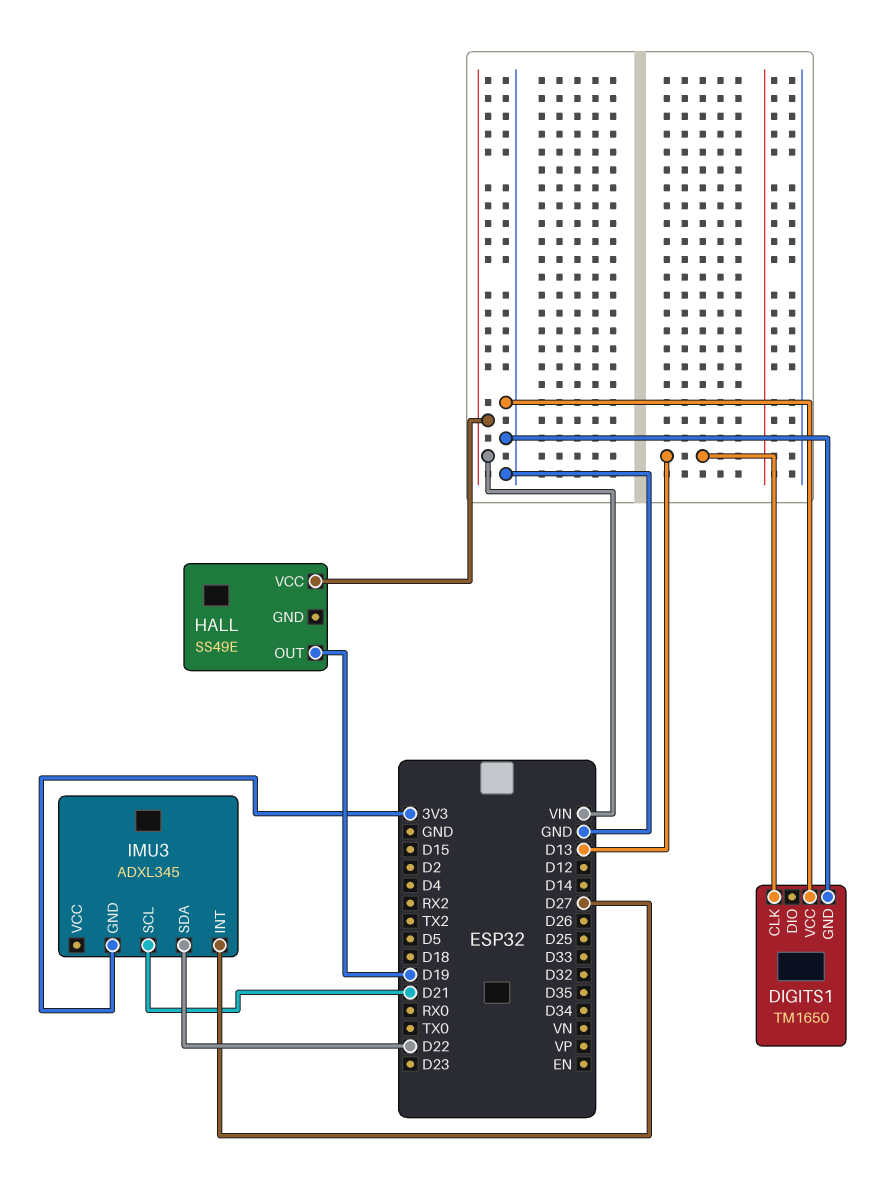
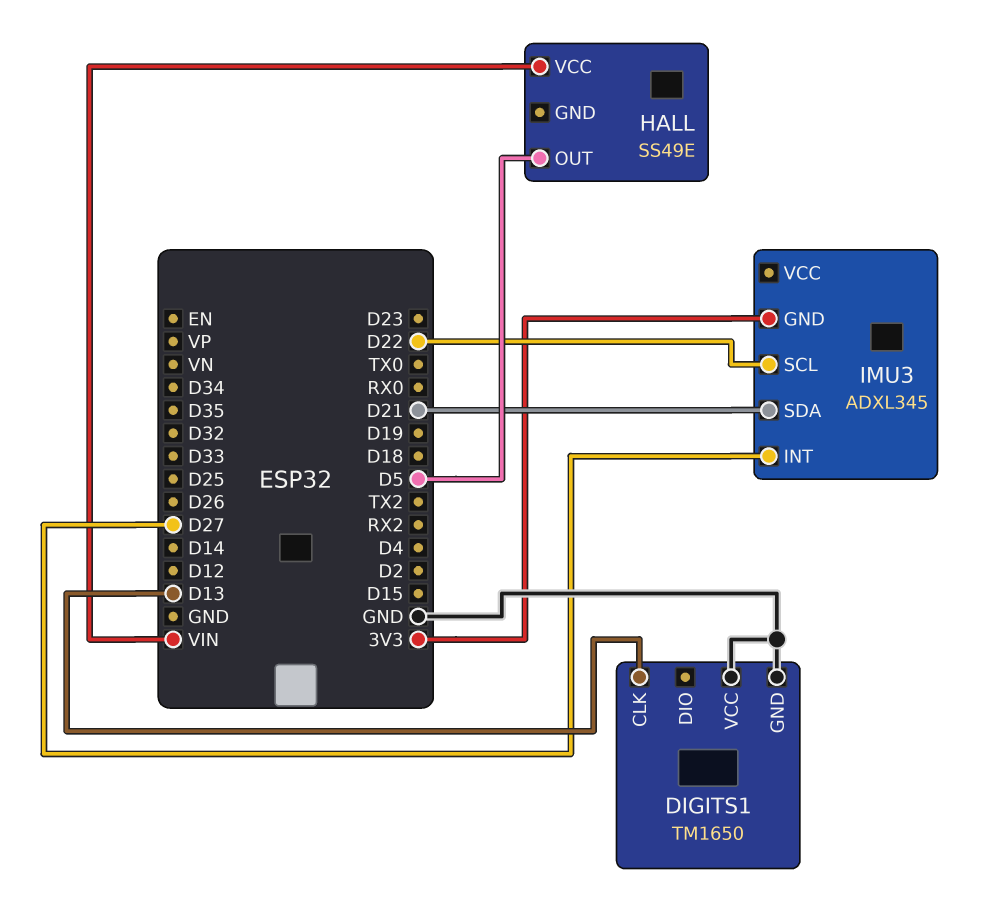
HALL pin OUT: D19 -> D5
IMU3 pin SCL: D21 -> D22
IMU3 pin SDA: D22 -> D21

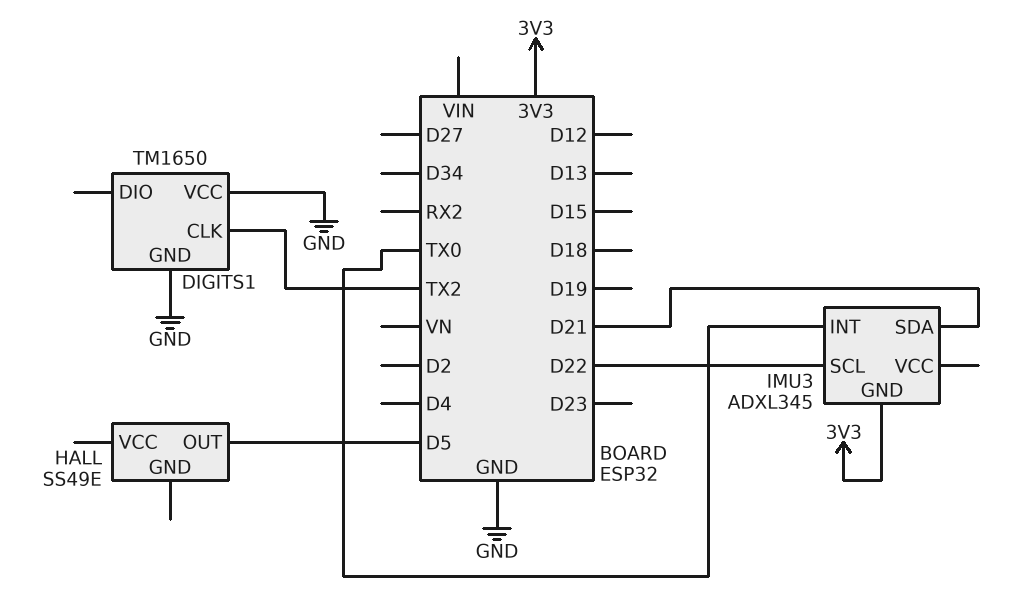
DIGITS1 pin CLK: D13 -> TX2
HALL pin VCC: VIN -> none
IMU3 pin INT: D27 -> TX0

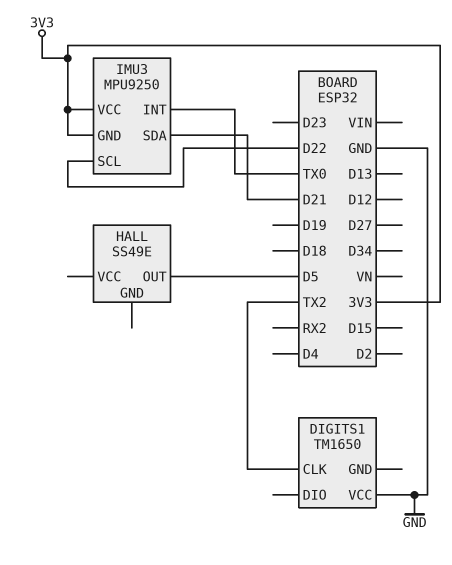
DIGITS1 pin GND: GND -> none
IMU3: ADXL345 -> MPU9250
IMU3 pin VCC: none -> 3V3

